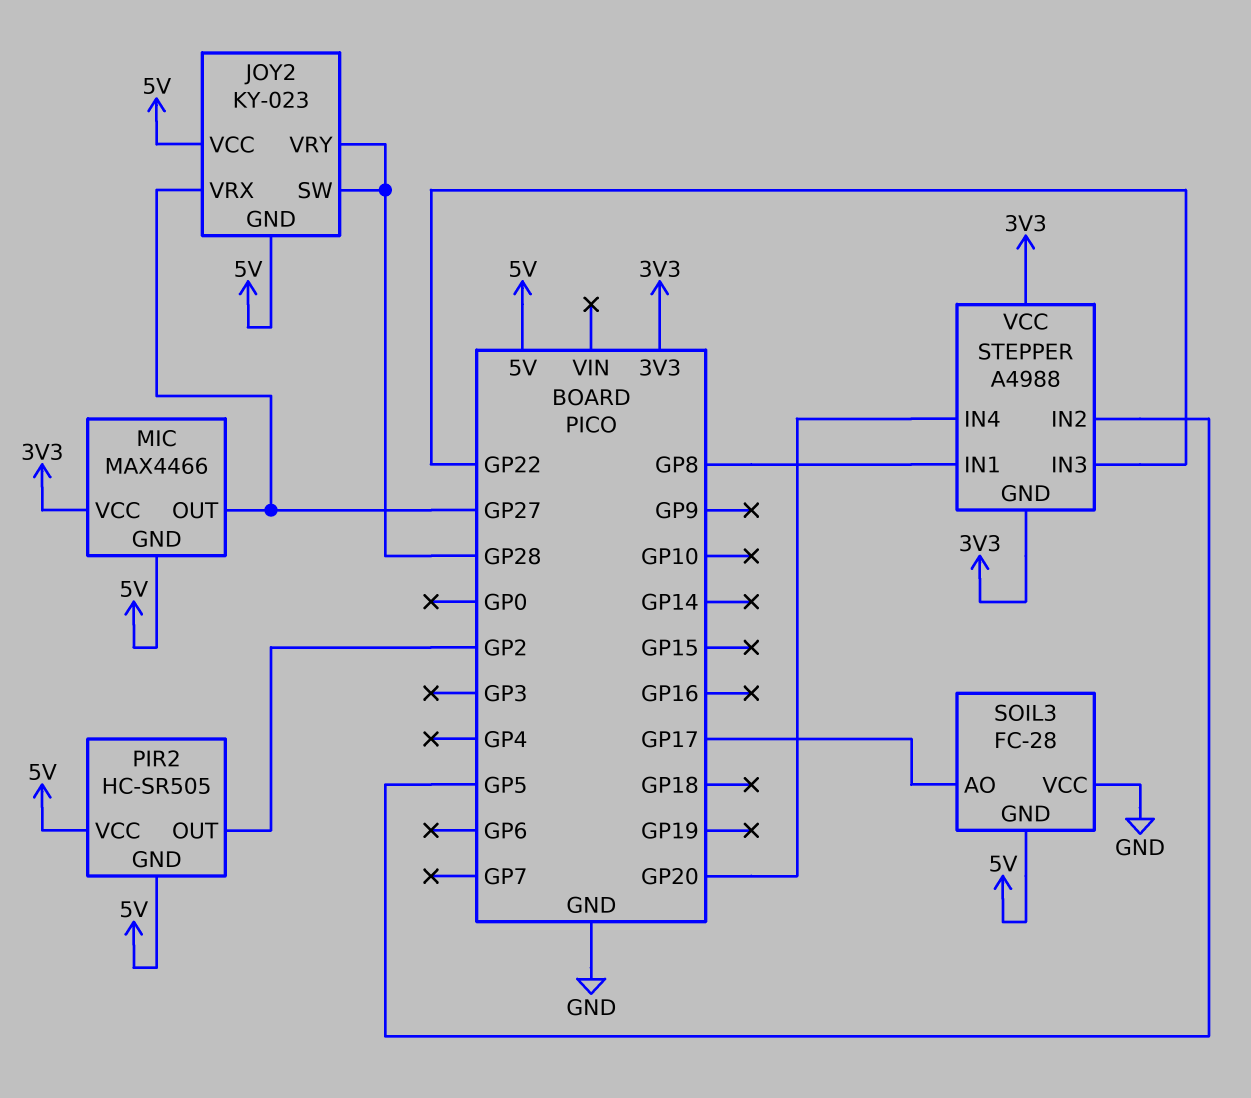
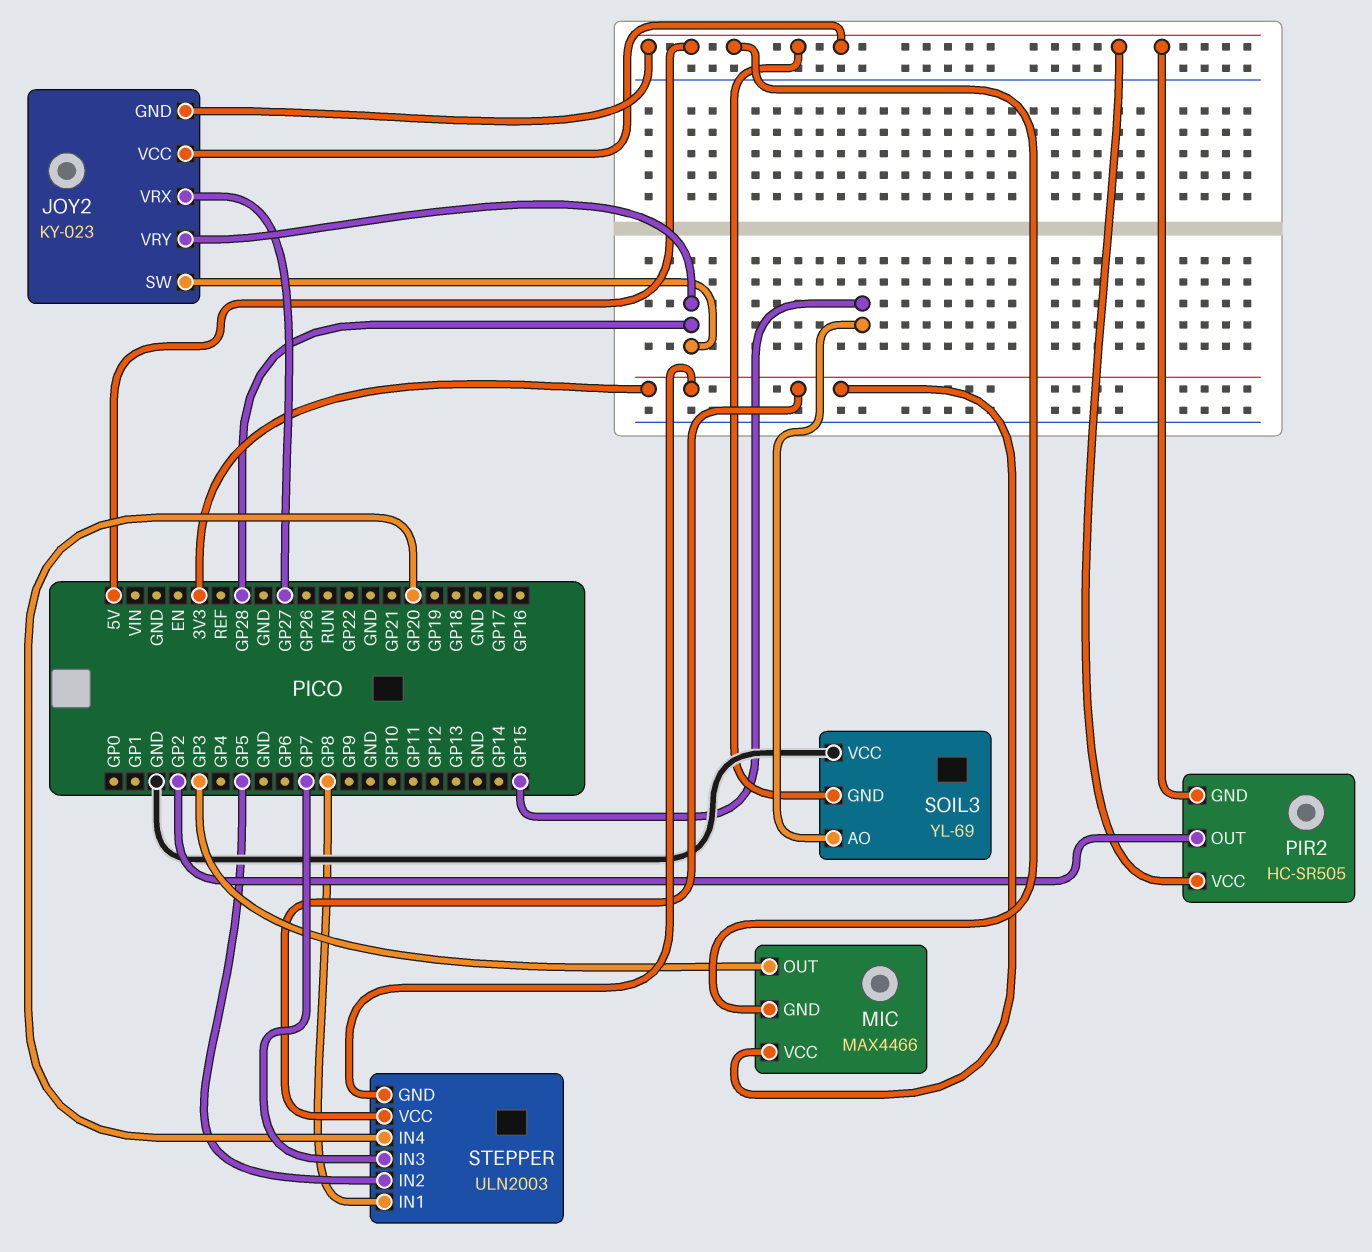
MIC pin OUT: GP27 -> GP3
SOIL3: FC-28 -> YL-69
SOIL3 pin AO: GP17 -> GP15
STEPPER: A4988 -> ULN2003
STEPPER pin IN3: GP22 -> GP7

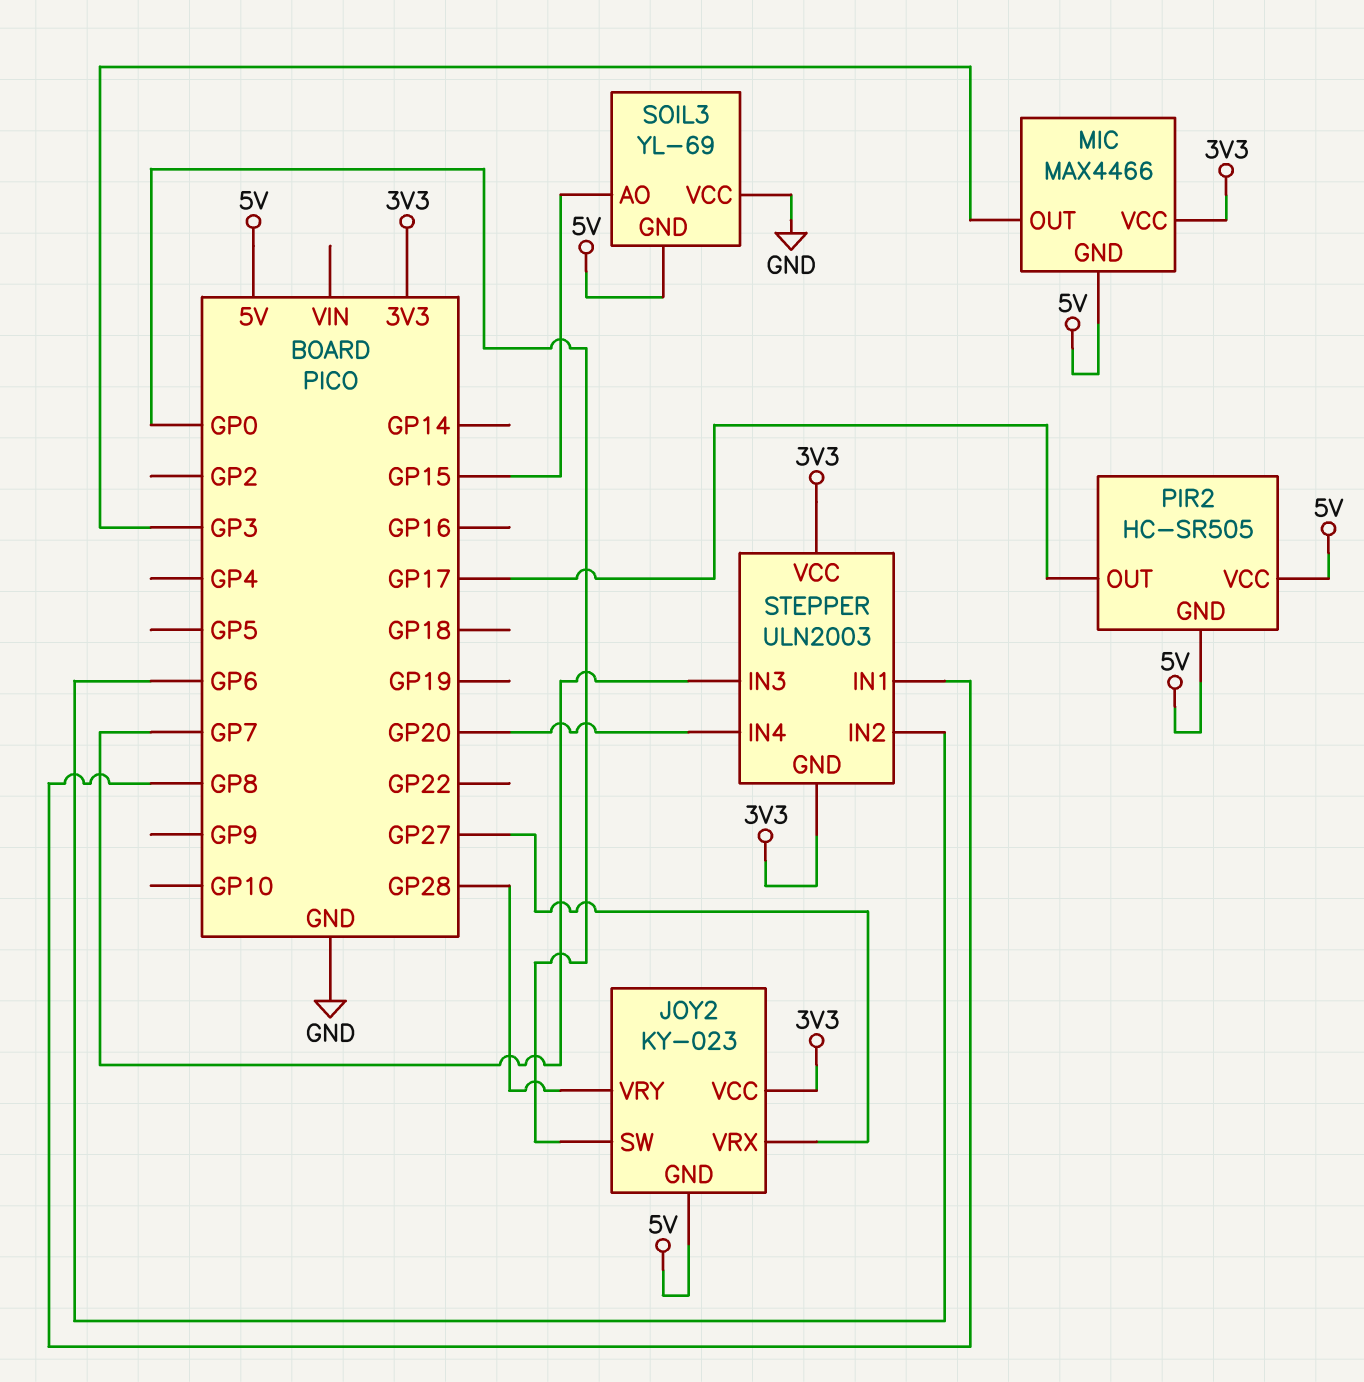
JOY2 pin SW: GP28 -> GP0
JOY2 pin VCC: 5V -> 3V3
PIR2 pin OUT: GP2 -> GP17
STEPPER pin IN2: GP5 -> GP6

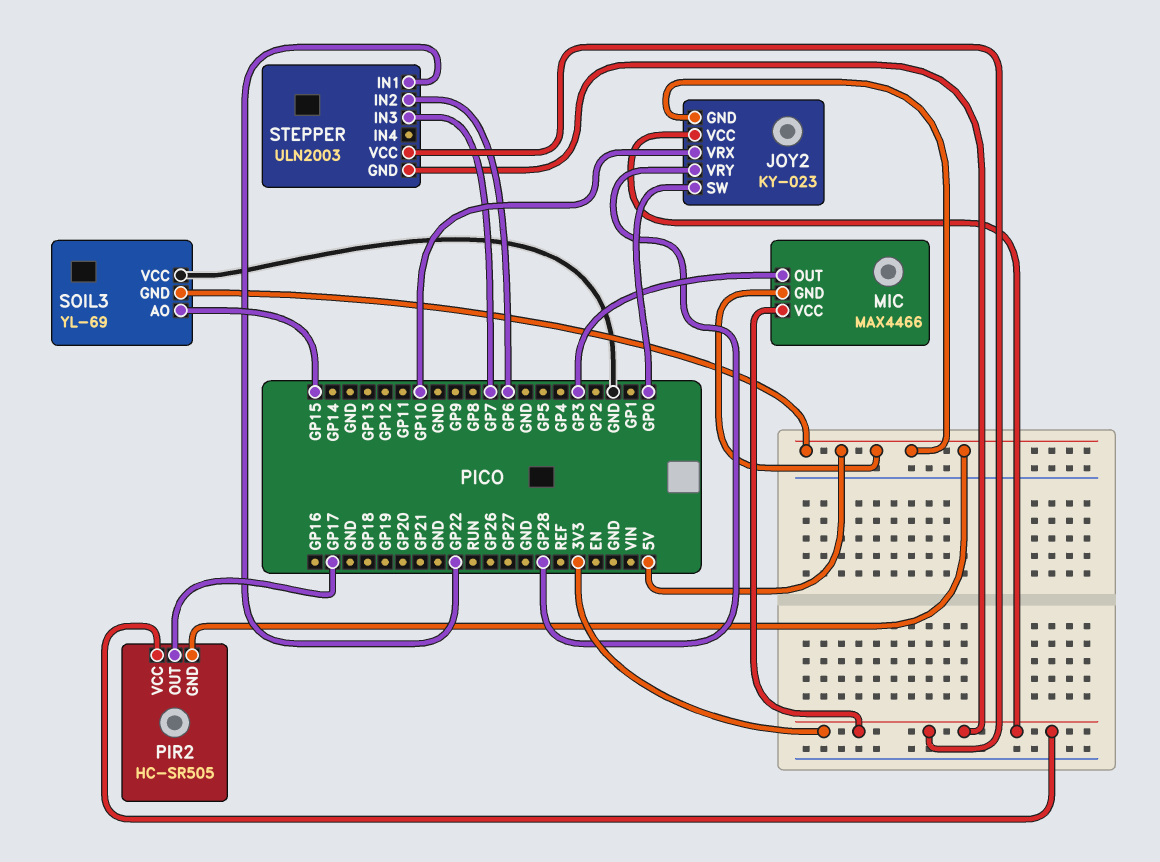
JOY2 pin VRX: GP27 -> GP10
PIR2 pin VCC: 5V -> 3V3
STEPPER pin IN1: GP8 -> GP22
STEPPER pin IN4: GP20 -> none

